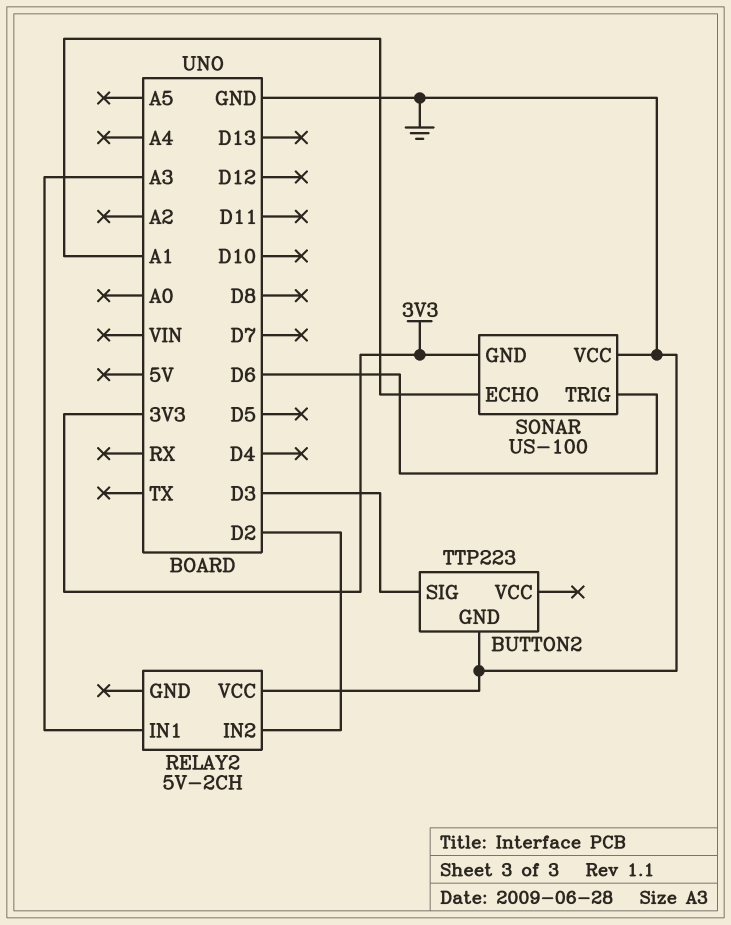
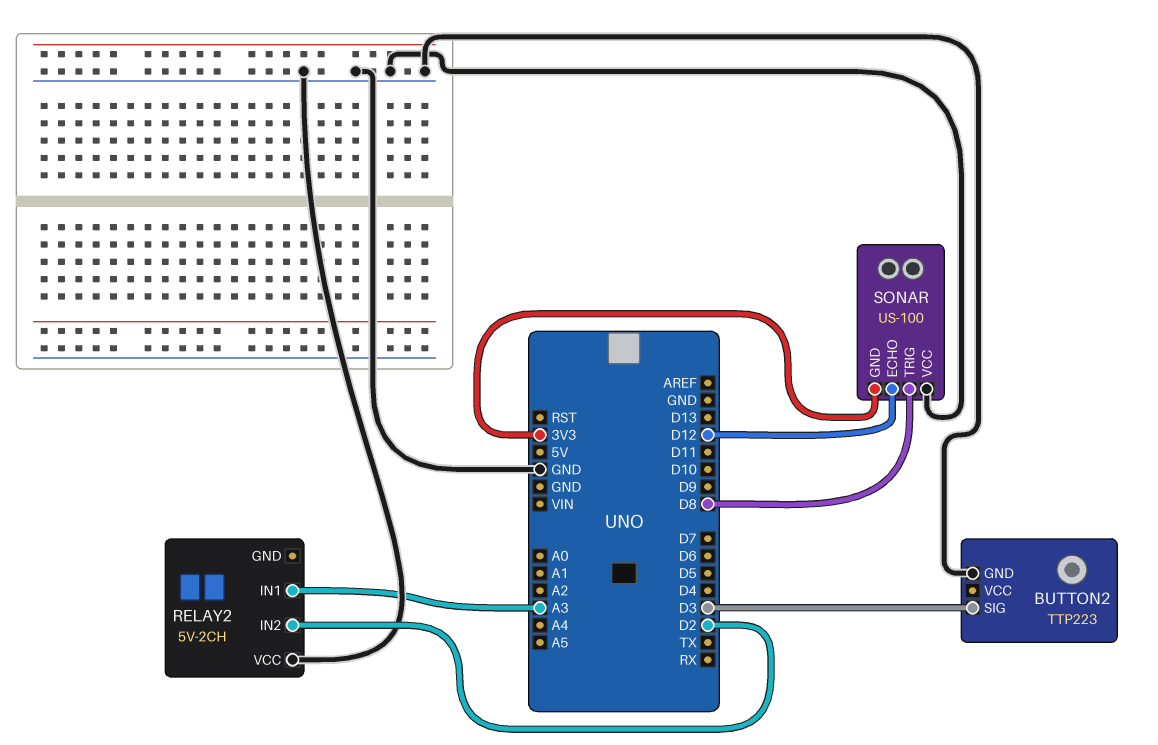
SONAR pin ECHO: A1 -> D12
SONAR pin TRIG: D6 -> D8

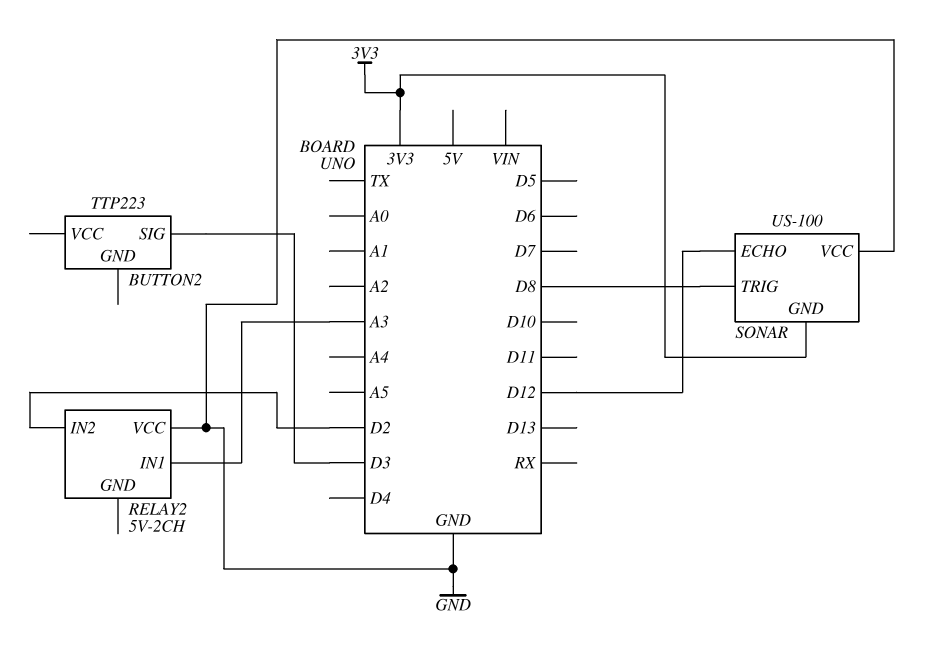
BUTTON2 pin GND: GND -> none

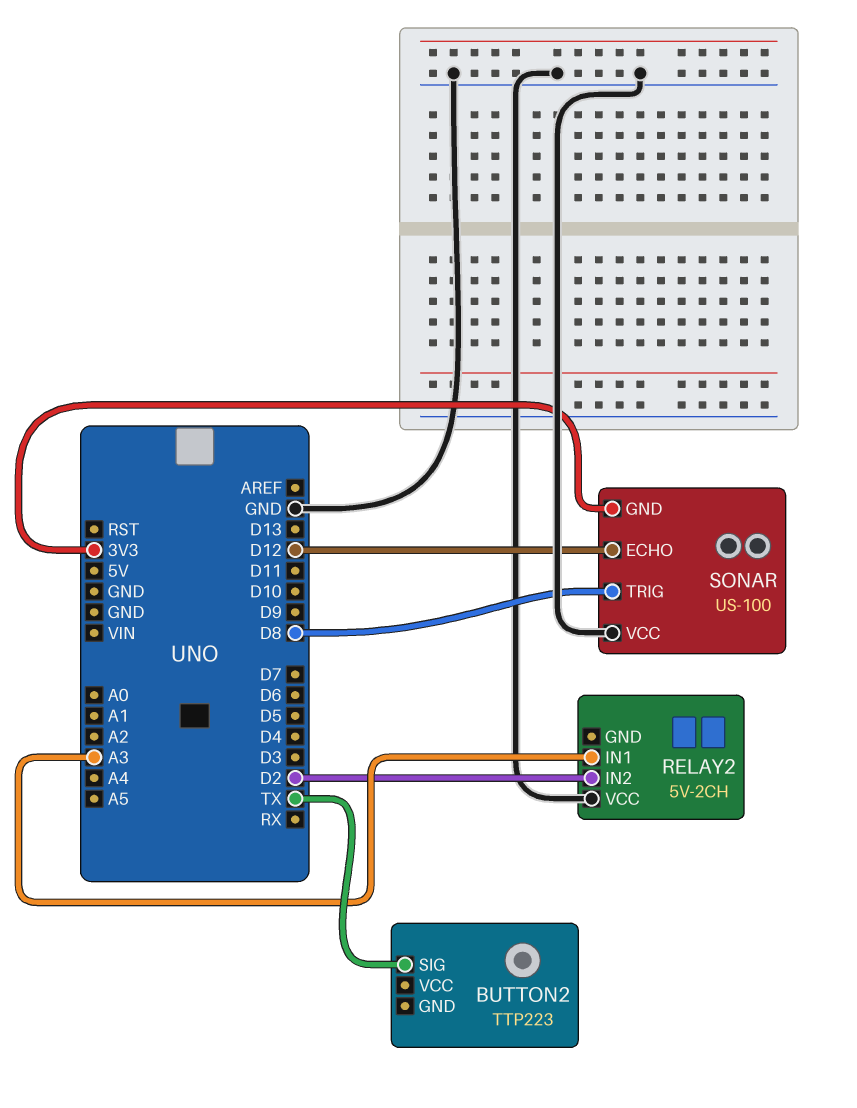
BUTTON2 pin SIG: D3 -> TX

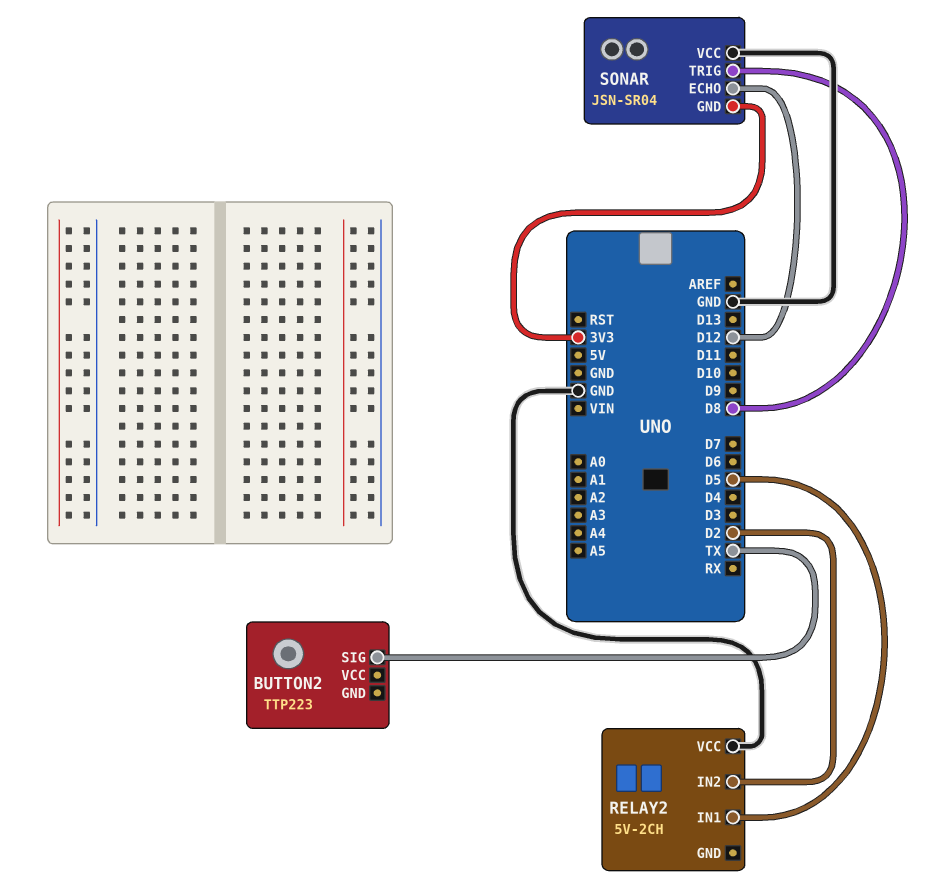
RELAY2 pin IN1: A3 -> D5
SONAR: US-100 -> JSN-SR04

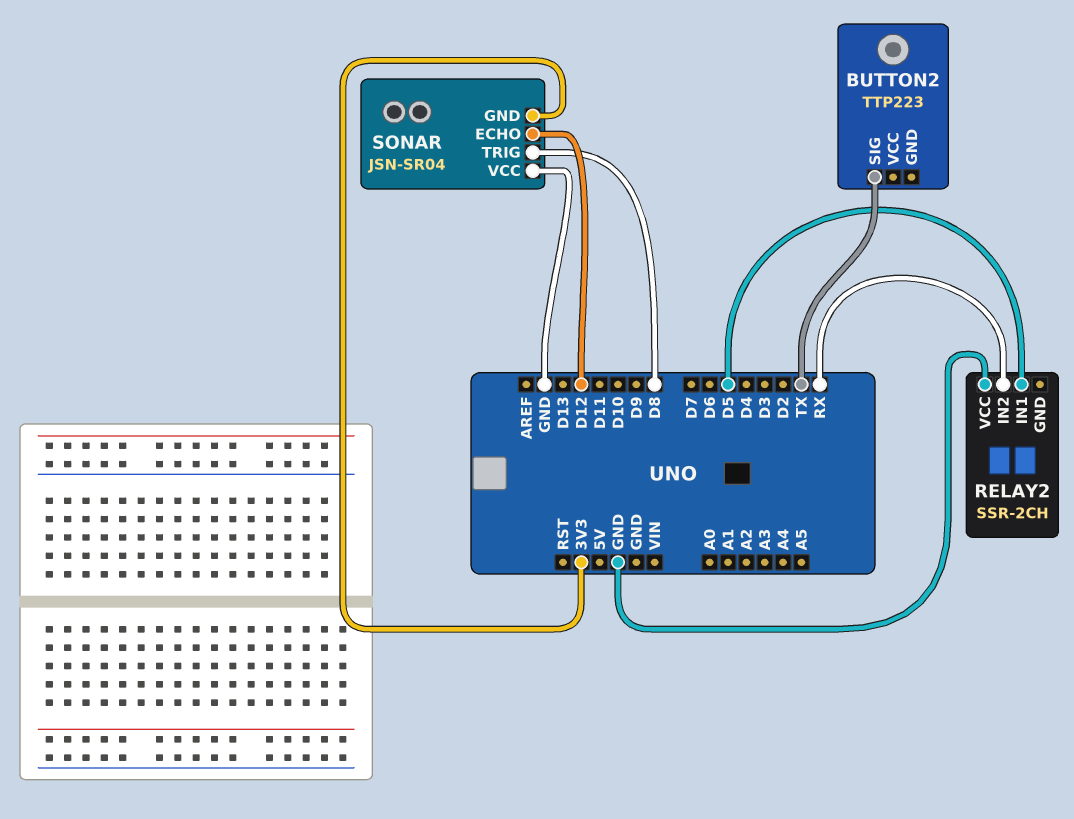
RELAY2: 5V-2CH -> SSR-2CH
RELAY2 pin IN2: D2 -> RX

